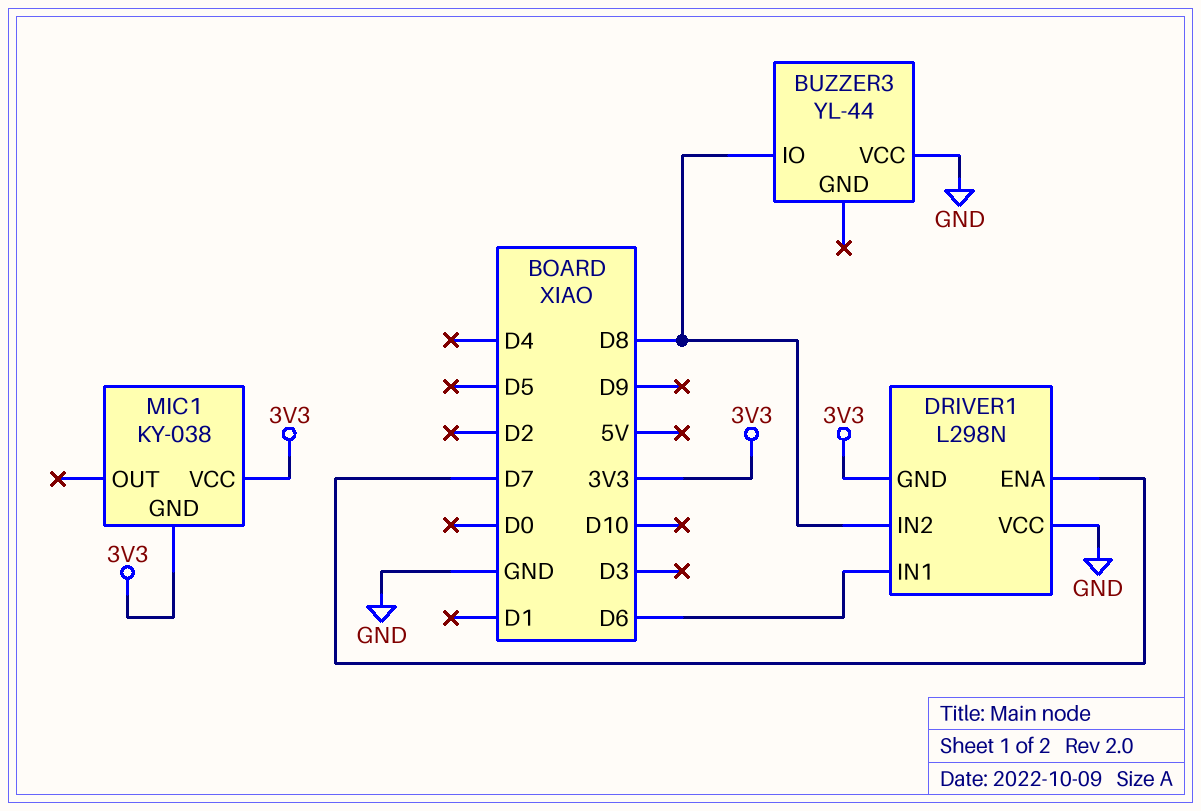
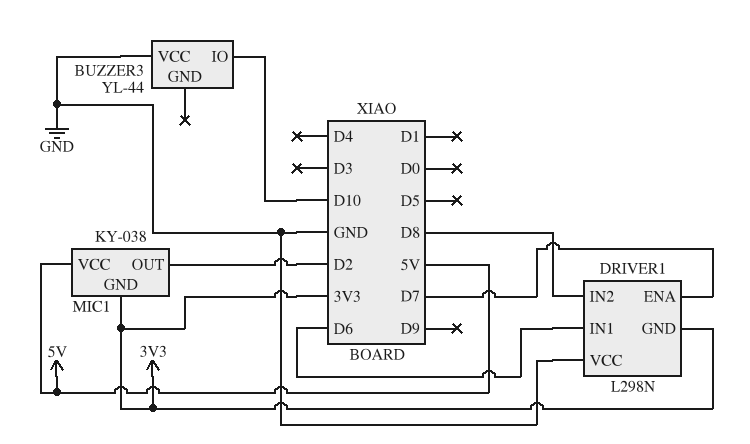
BUZZER3 pin IO: D8 -> D10
MIC1 pin OUT: none -> D2
MIC1 pin VCC: 3V3 -> 5V

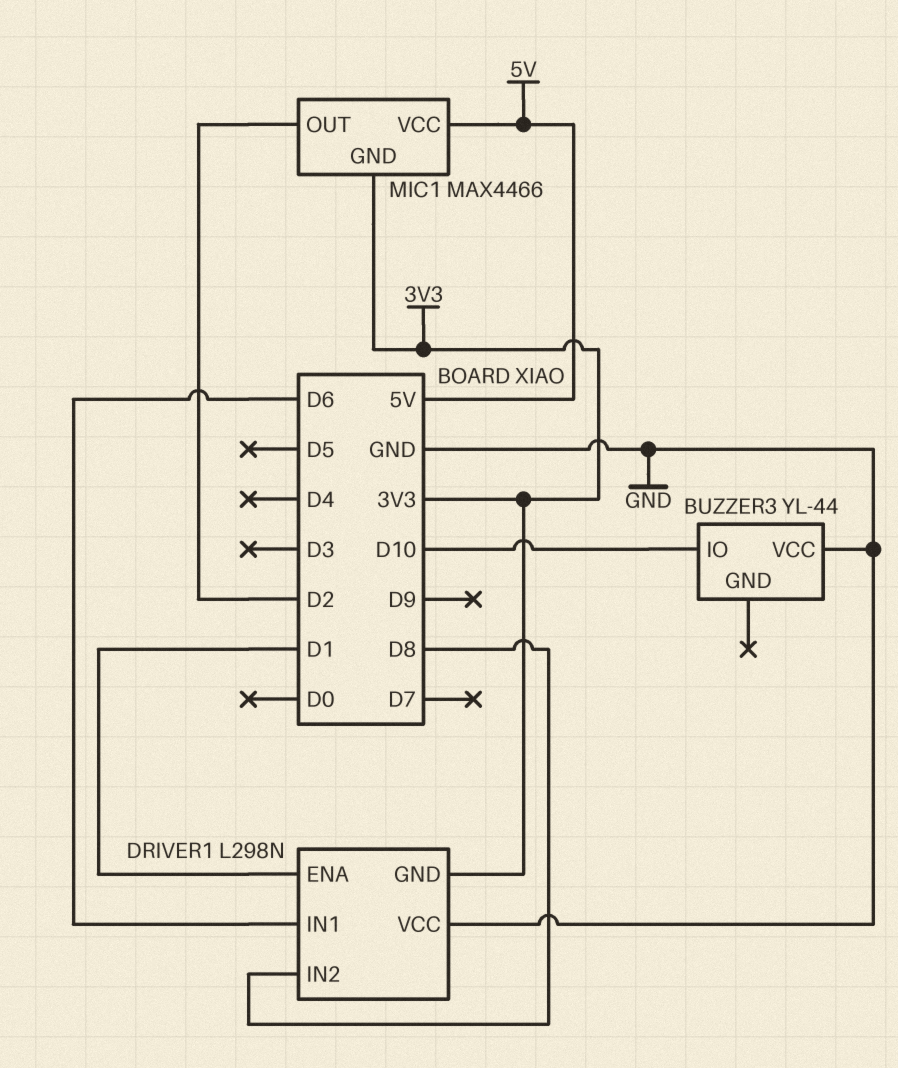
DRIVER1 pin ENA: D7 -> D1
MIC1: KY-038 -> MAX4466

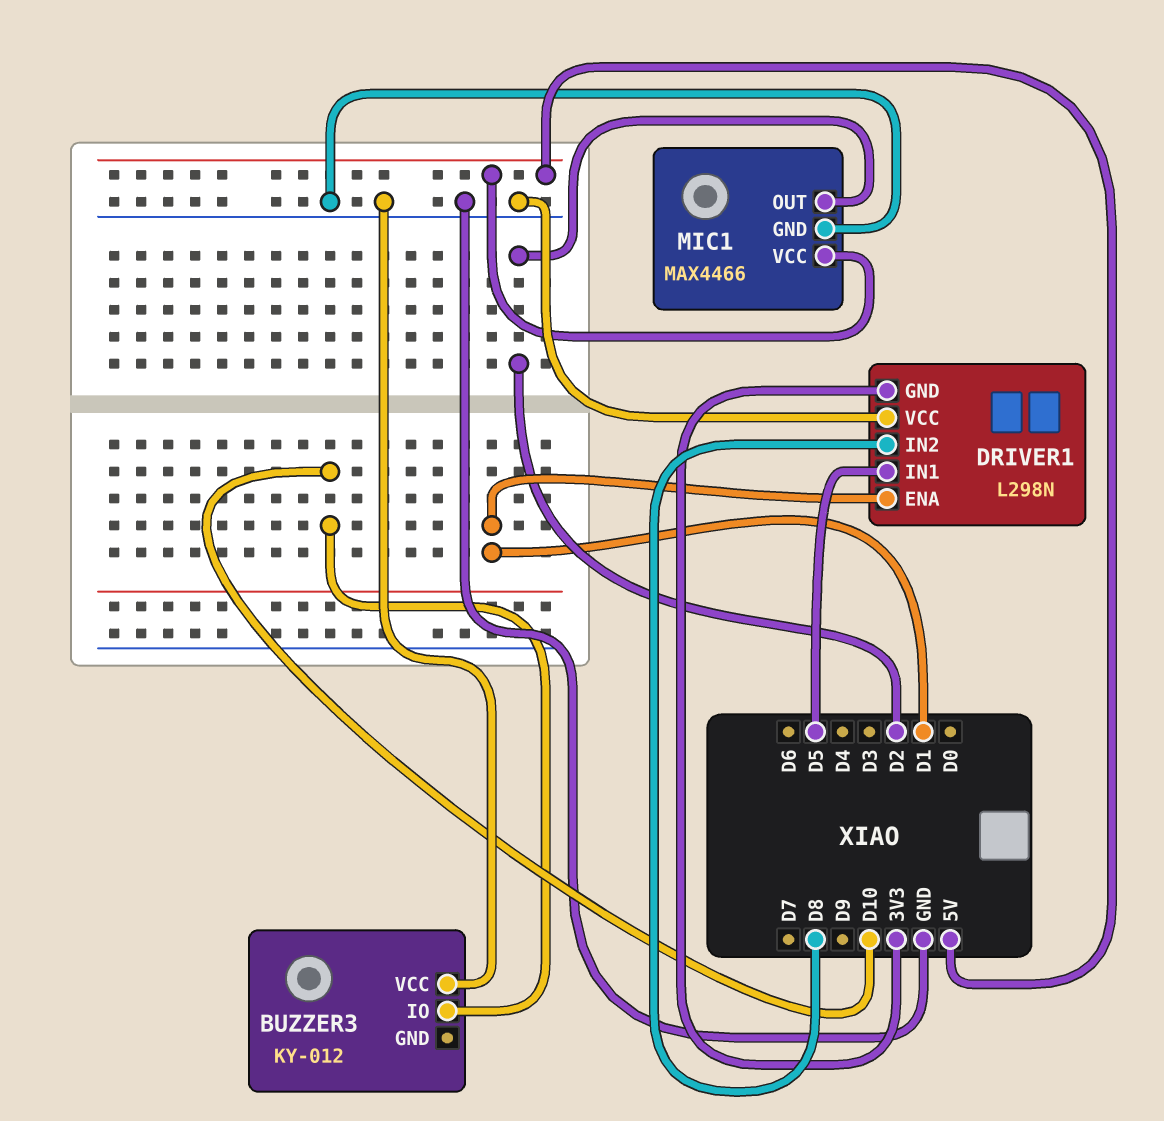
BUZZER3: YL-44 -> KY-012
DRIVER1 pin IN1: D6 -> D5
MIC1 pin GND: 3V3 -> GND

